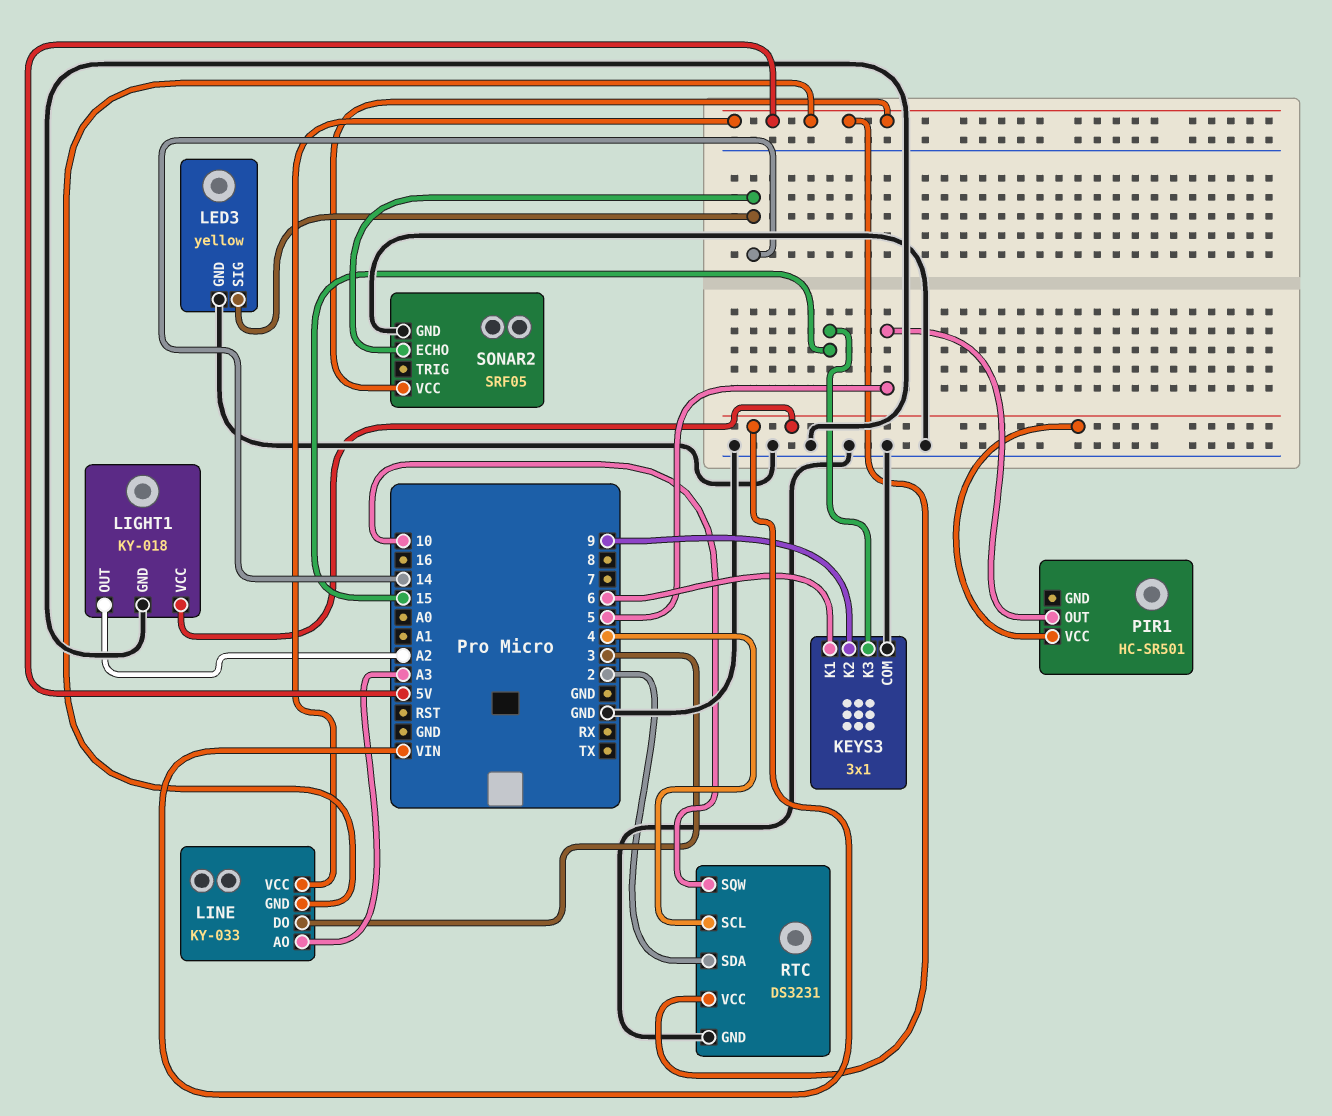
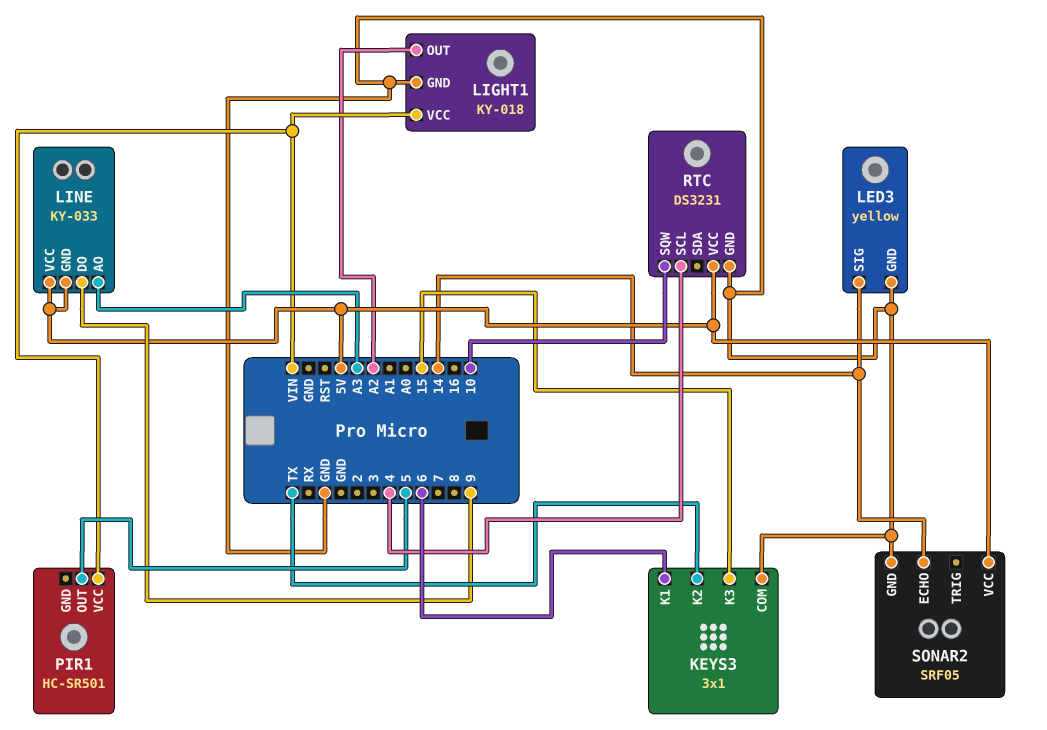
KEYS3 pin K2: 9 -> TX
LINE pin DO: 3 -> 9
RTC pin SDA: 2 -> none

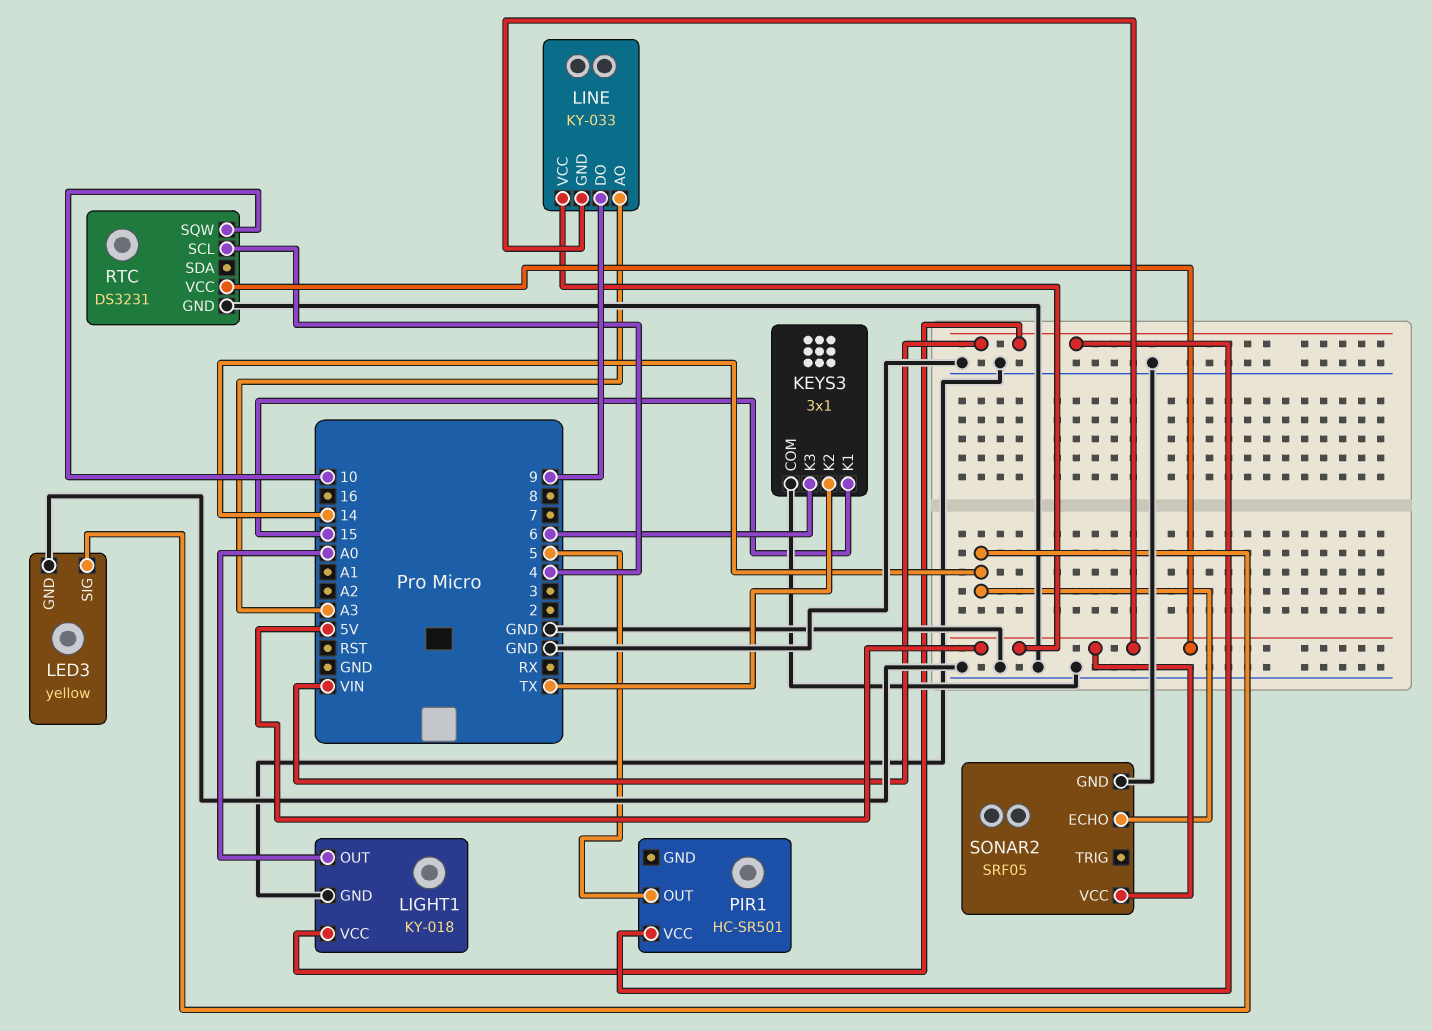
KEYS3 pin K1: 6 -> 15
KEYS3 pin K3: 15 -> 6
LIGHT1 pin OUT: A2 -> A0

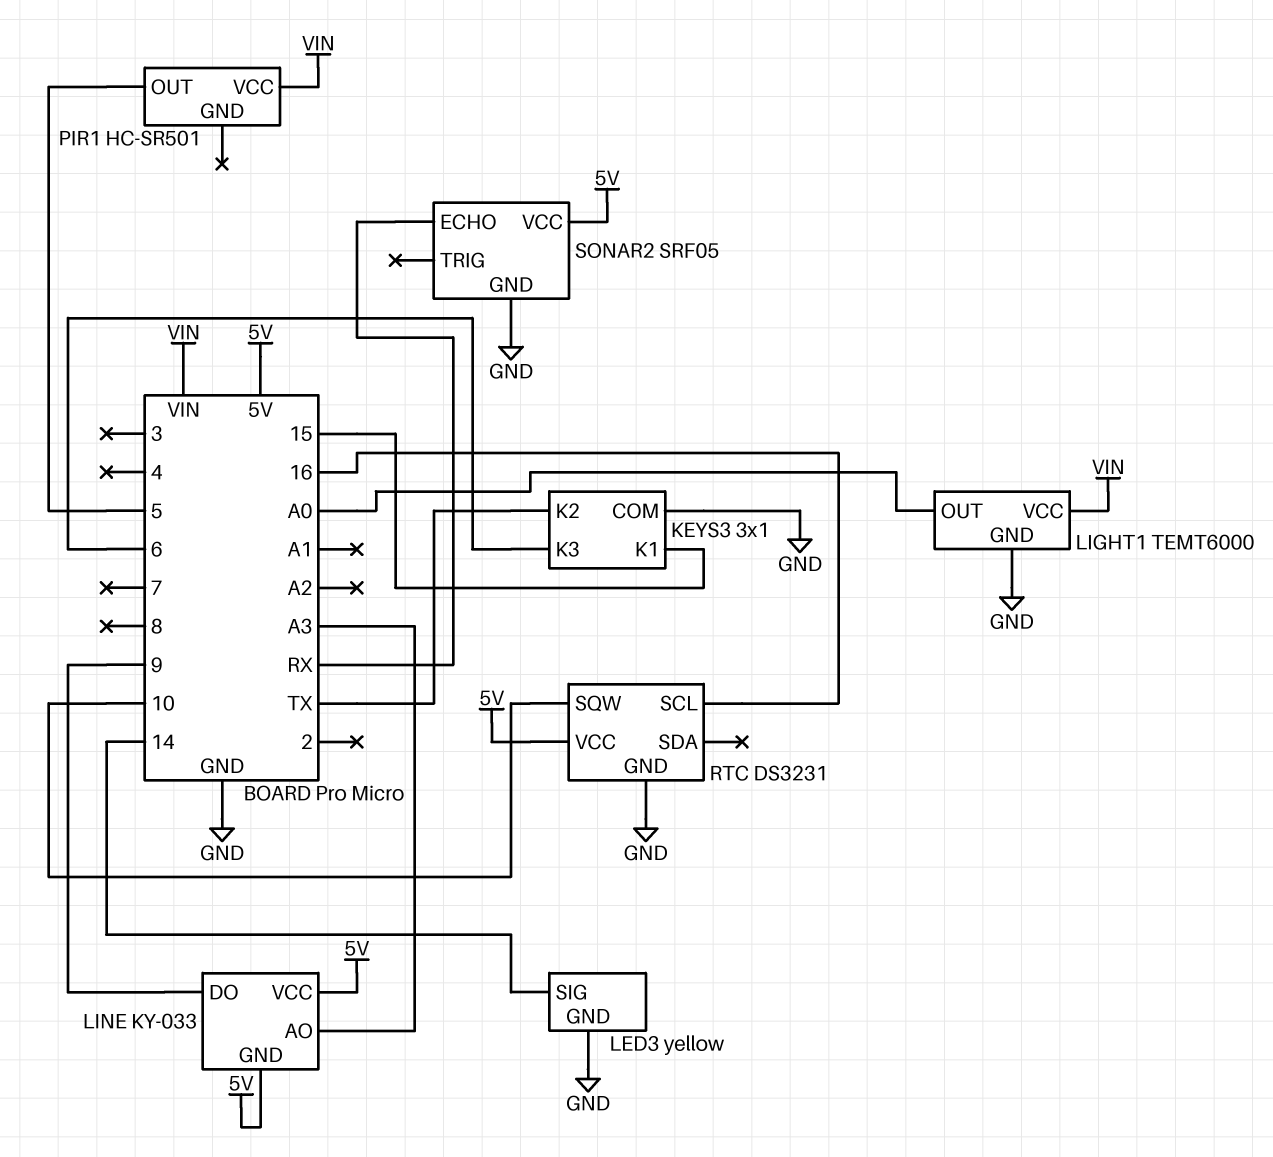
LIGHT1: KY-018 -> TEMT6000
RTC pin SCL: 4 -> 16
SONAR2 pin ECHO: 14 -> RX

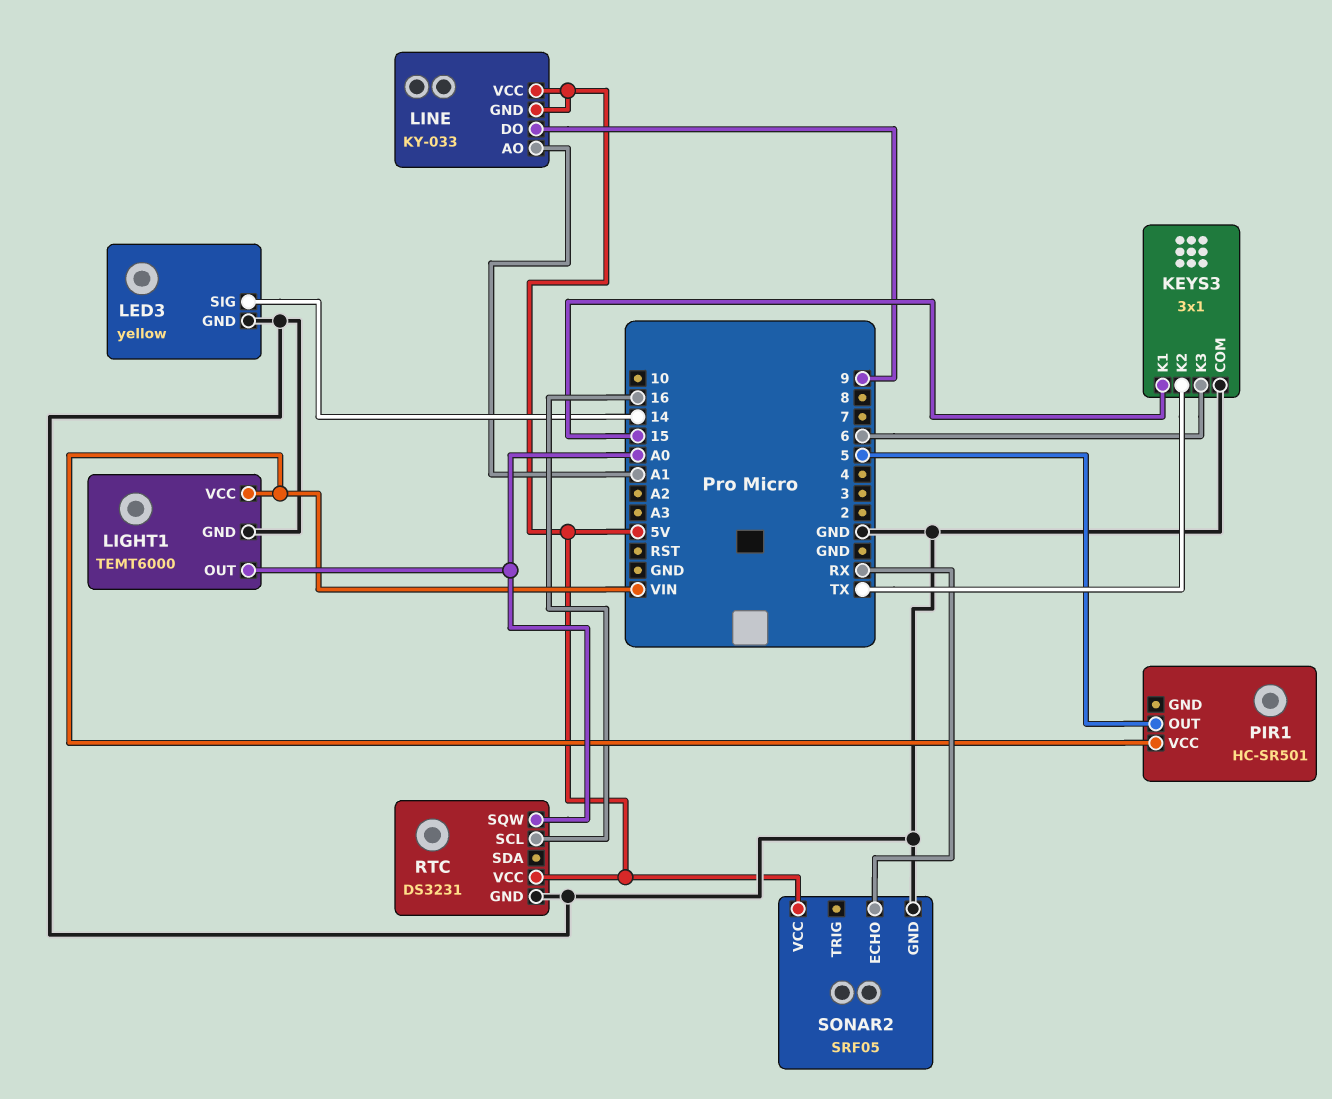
LINE pin AO: A3 -> A1
RTC pin SQW: 10 -> A0

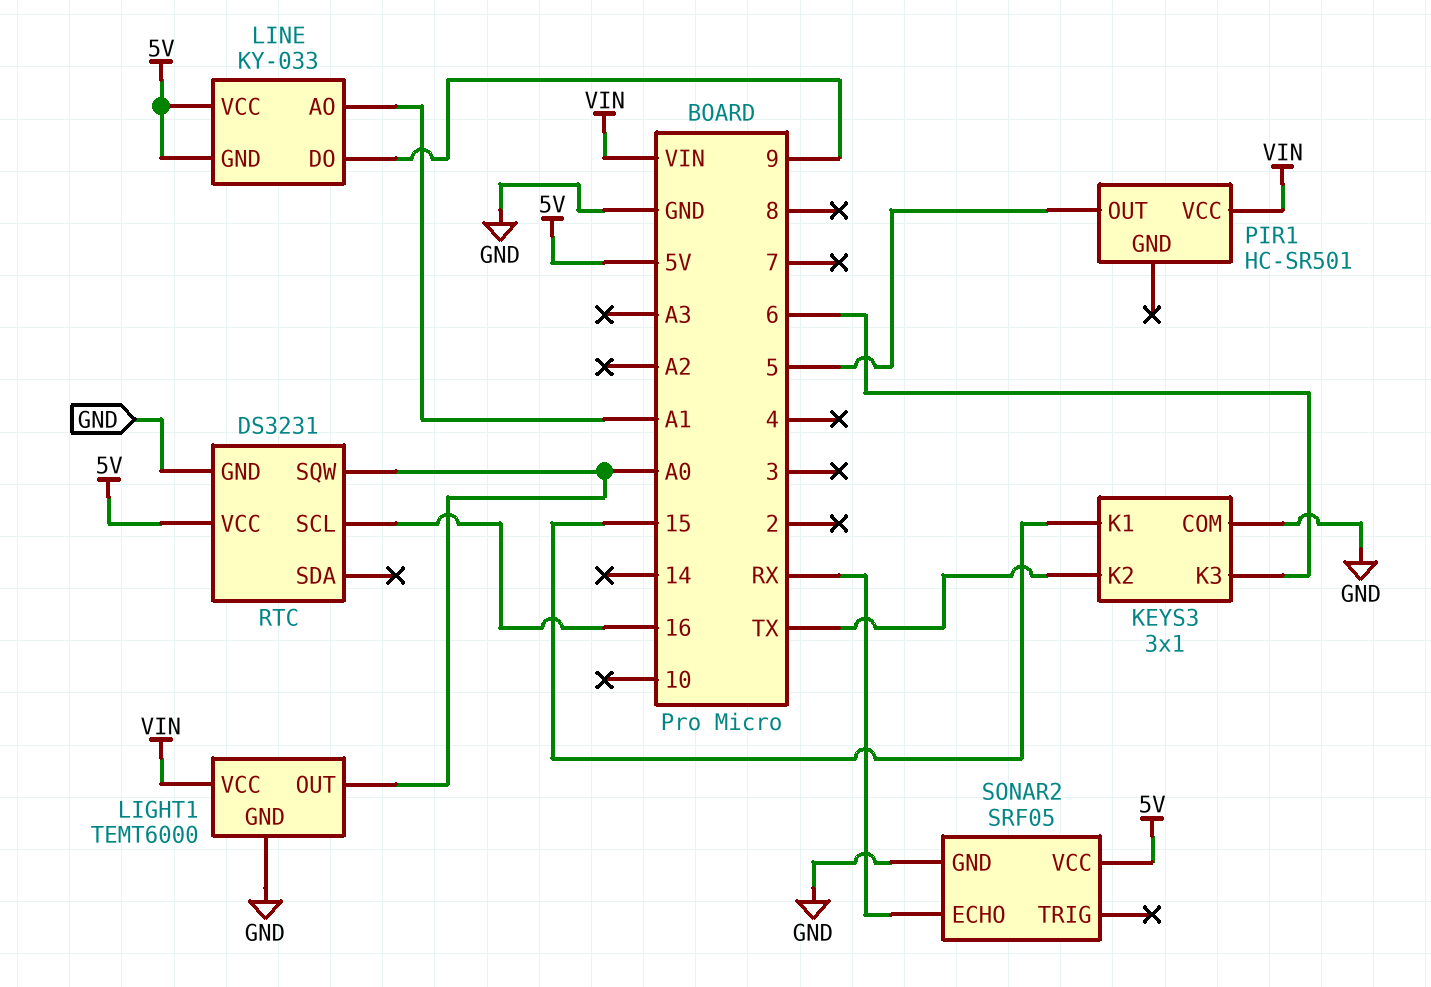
LED3: yellow -> none
LED3 pin GND: GND -> none
LED3 pin SIG: 14 -> none

